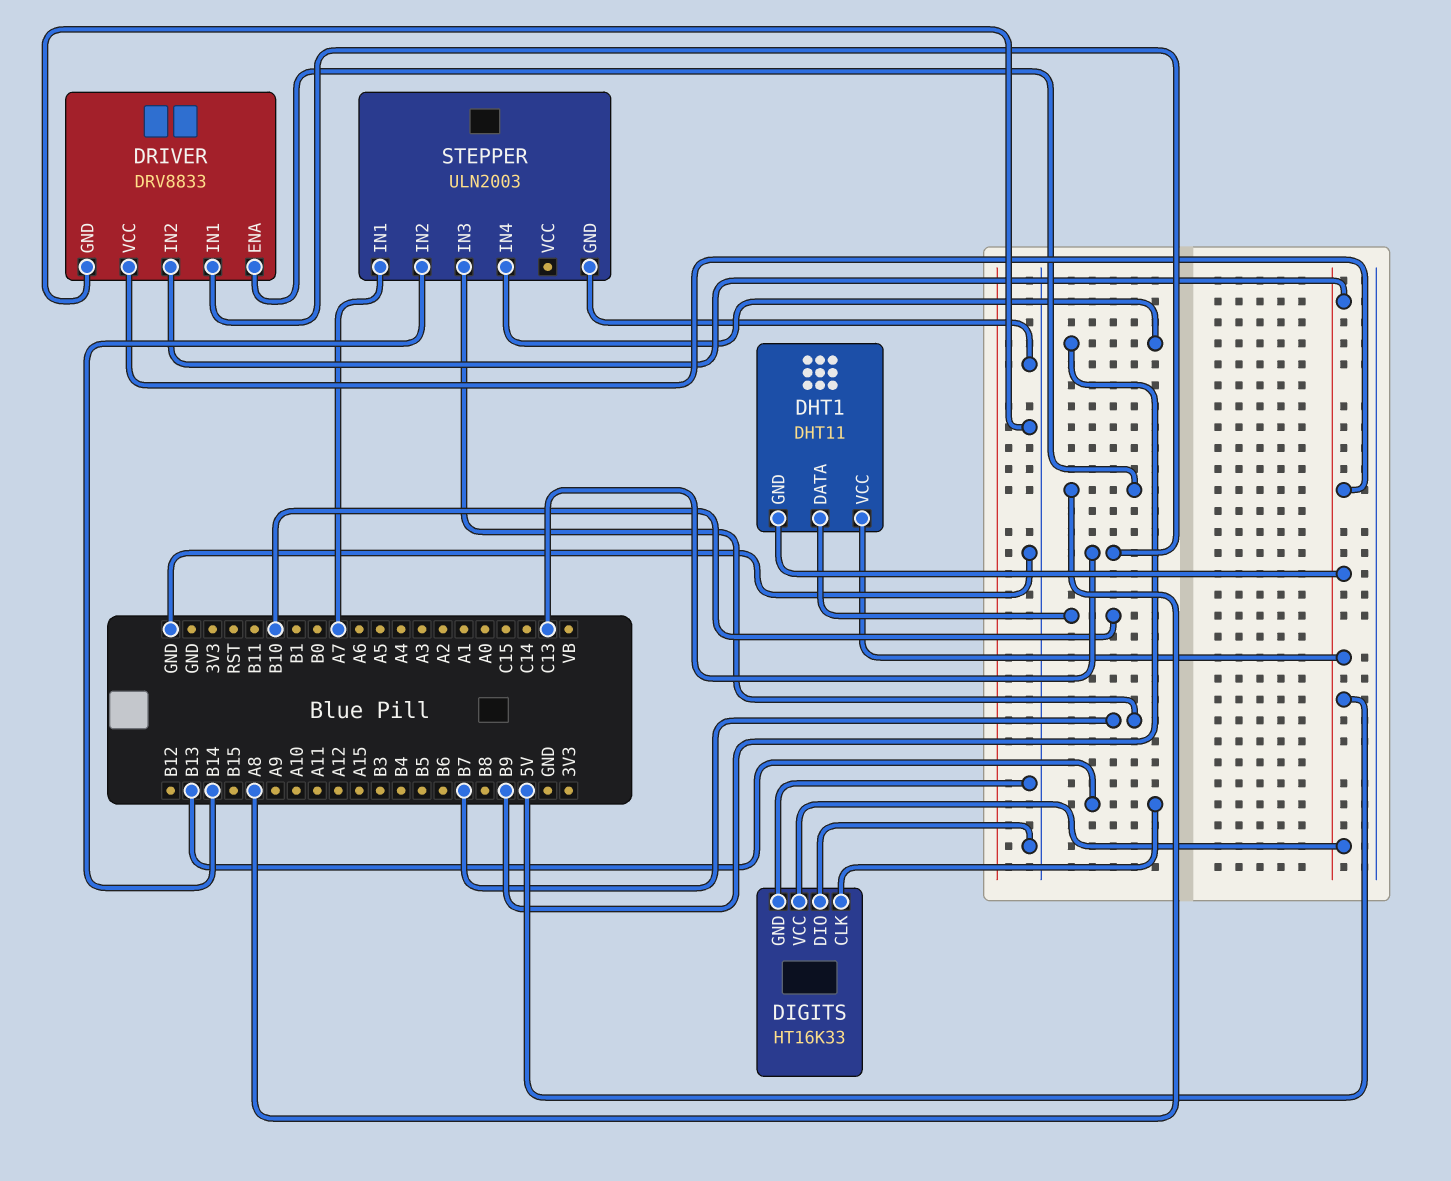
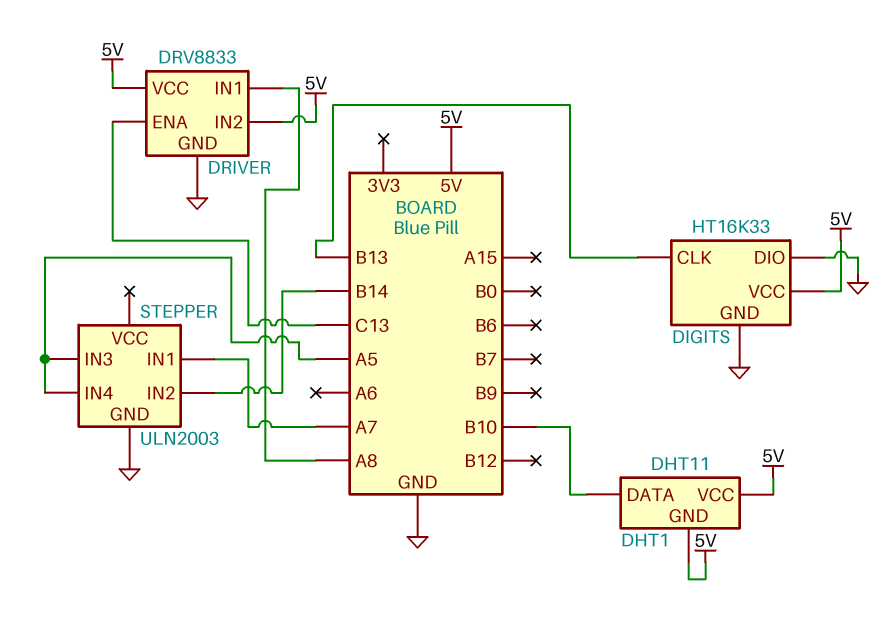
DRIVER pin ENA: A8 -> C13
DRIVER pin IN1: C13 -> A8
STEPPER pin IN3: B7 -> A5
STEPPER pin IN4: B9 -> A5

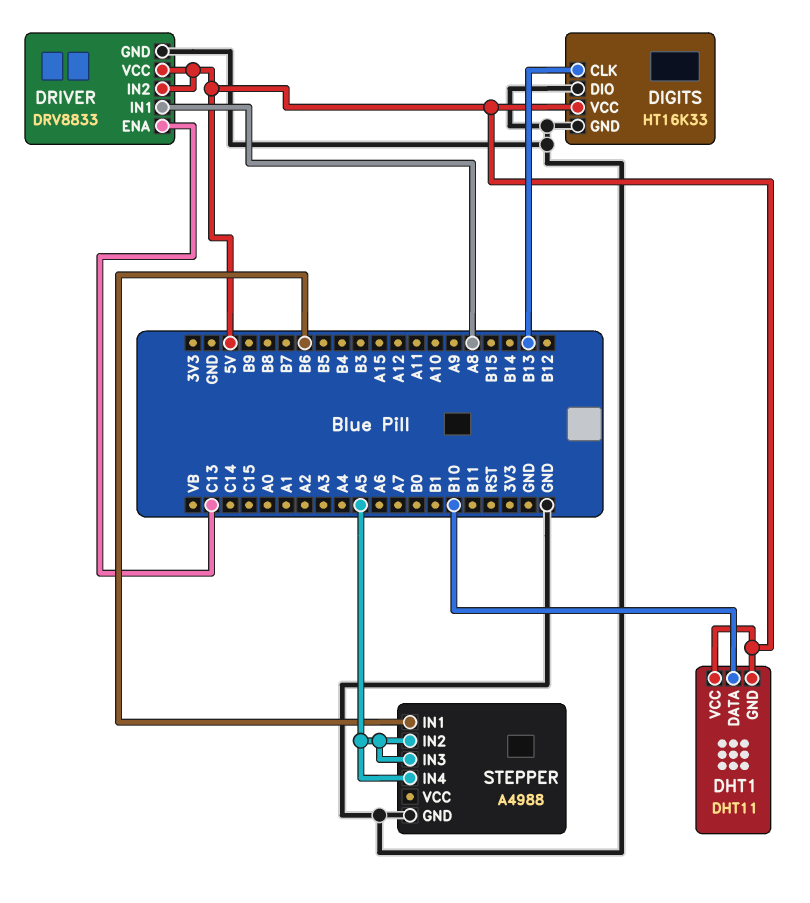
STEPPER: ULN2003 -> A4988
STEPPER pin IN1: A7 -> B6
STEPPER pin IN2: B14 -> A5

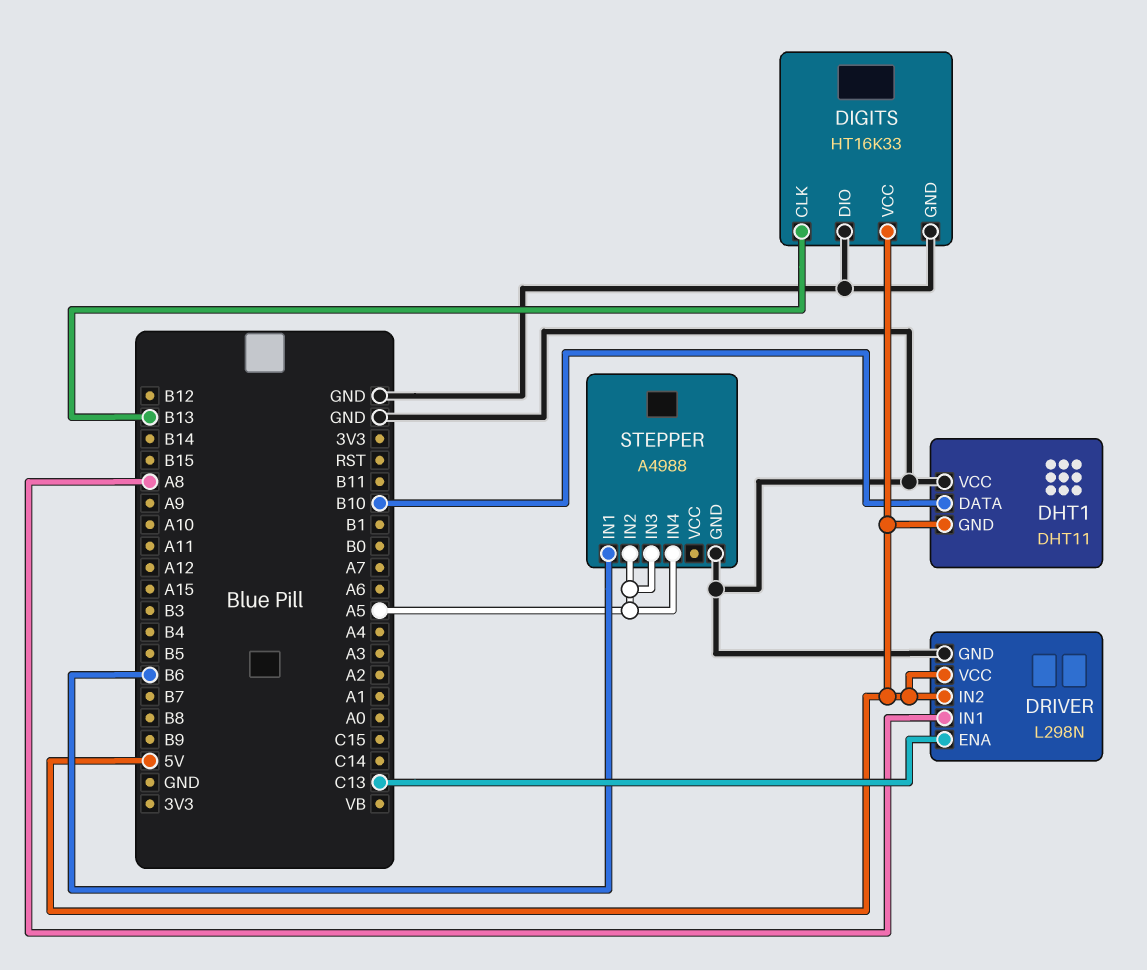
DHT1 pin VCC: 5V -> GND
DRIVER: DRV8833 -> L298N

